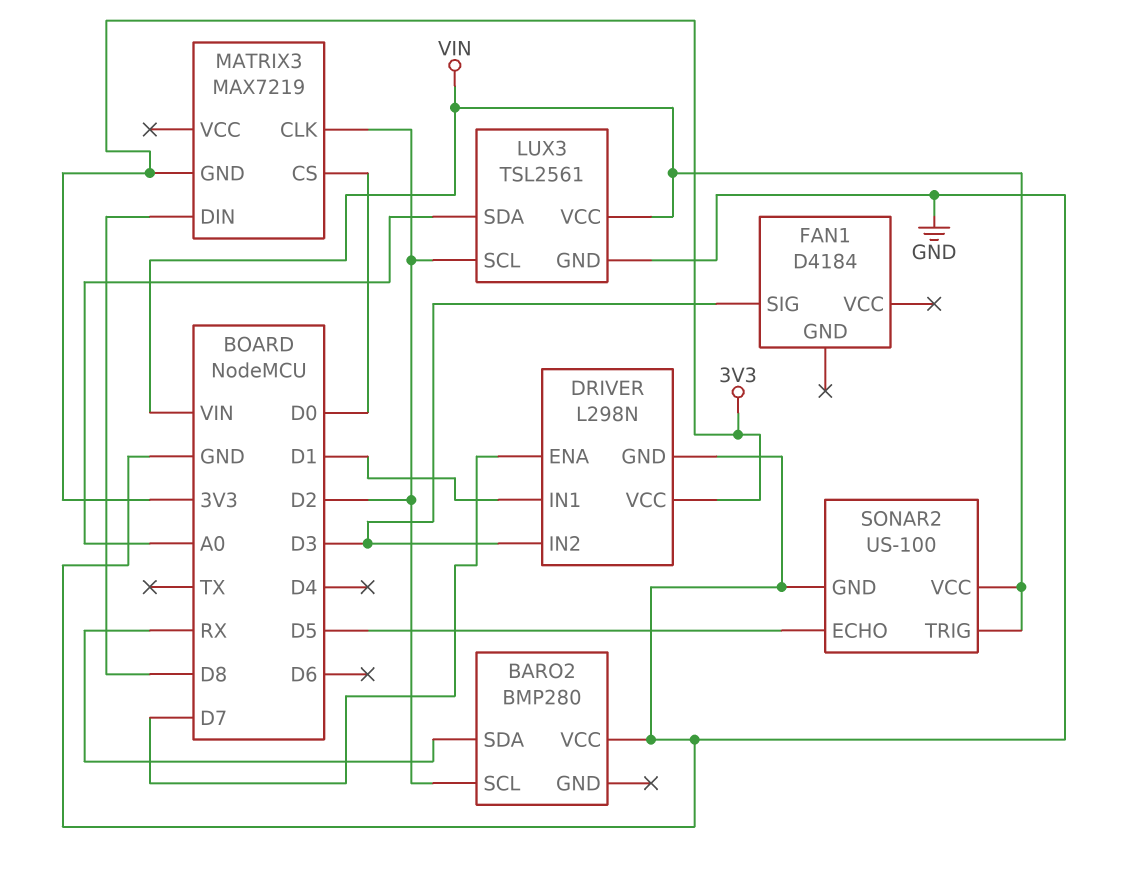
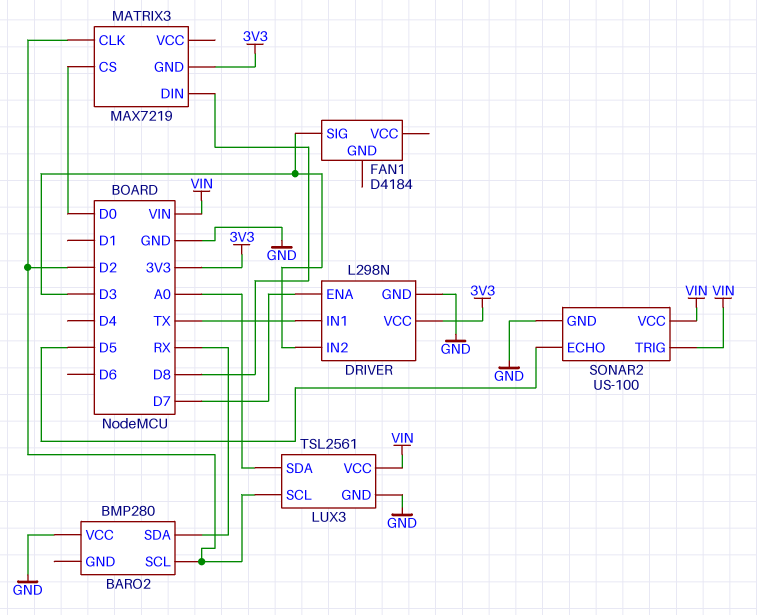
DRIVER pin IN1: D1 -> TX

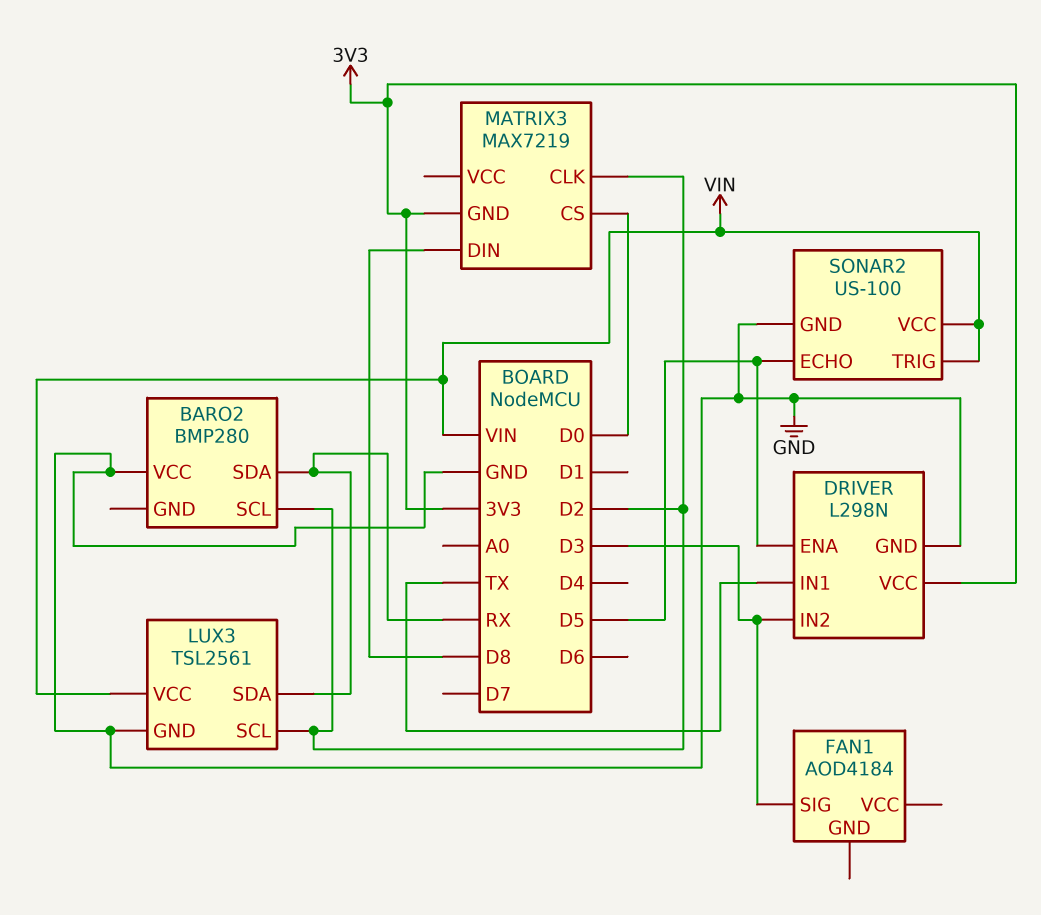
DRIVER pin ENA: D7 -> D5
FAN1: D4184 -> AOD4184
LUX3 pin SDA: A0 -> RX

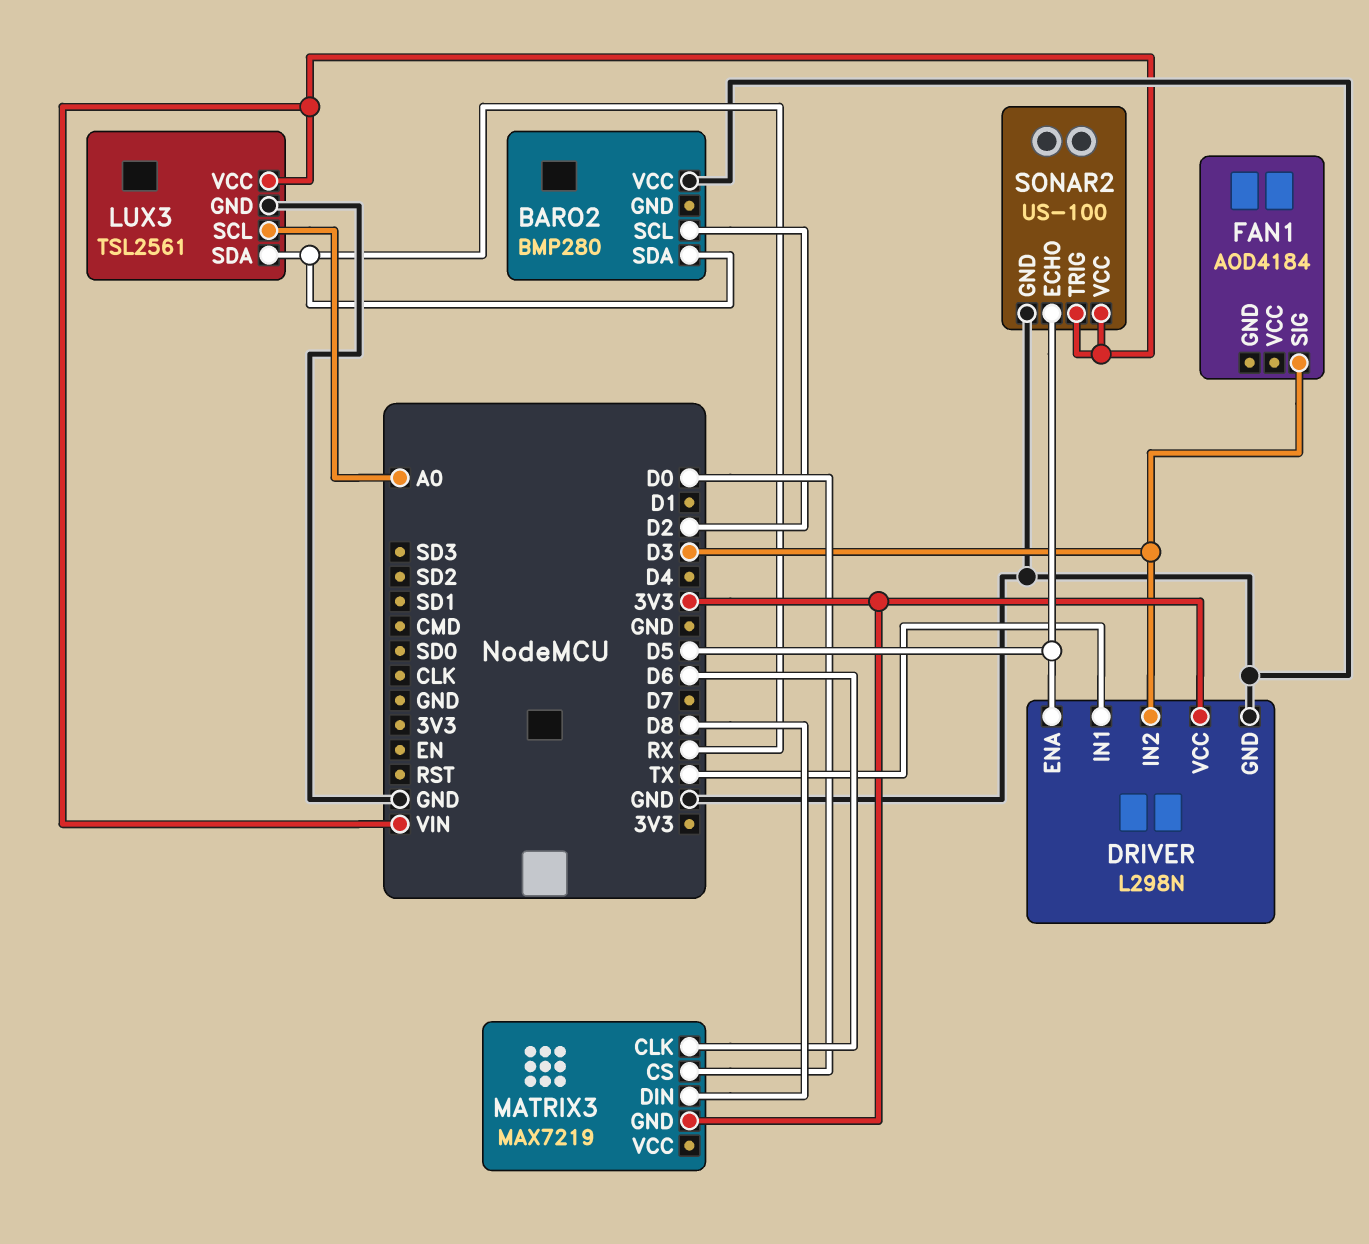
LUX3 pin SCL: D2 -> A0
MATRIX3 pin CLK: D2 -> D6

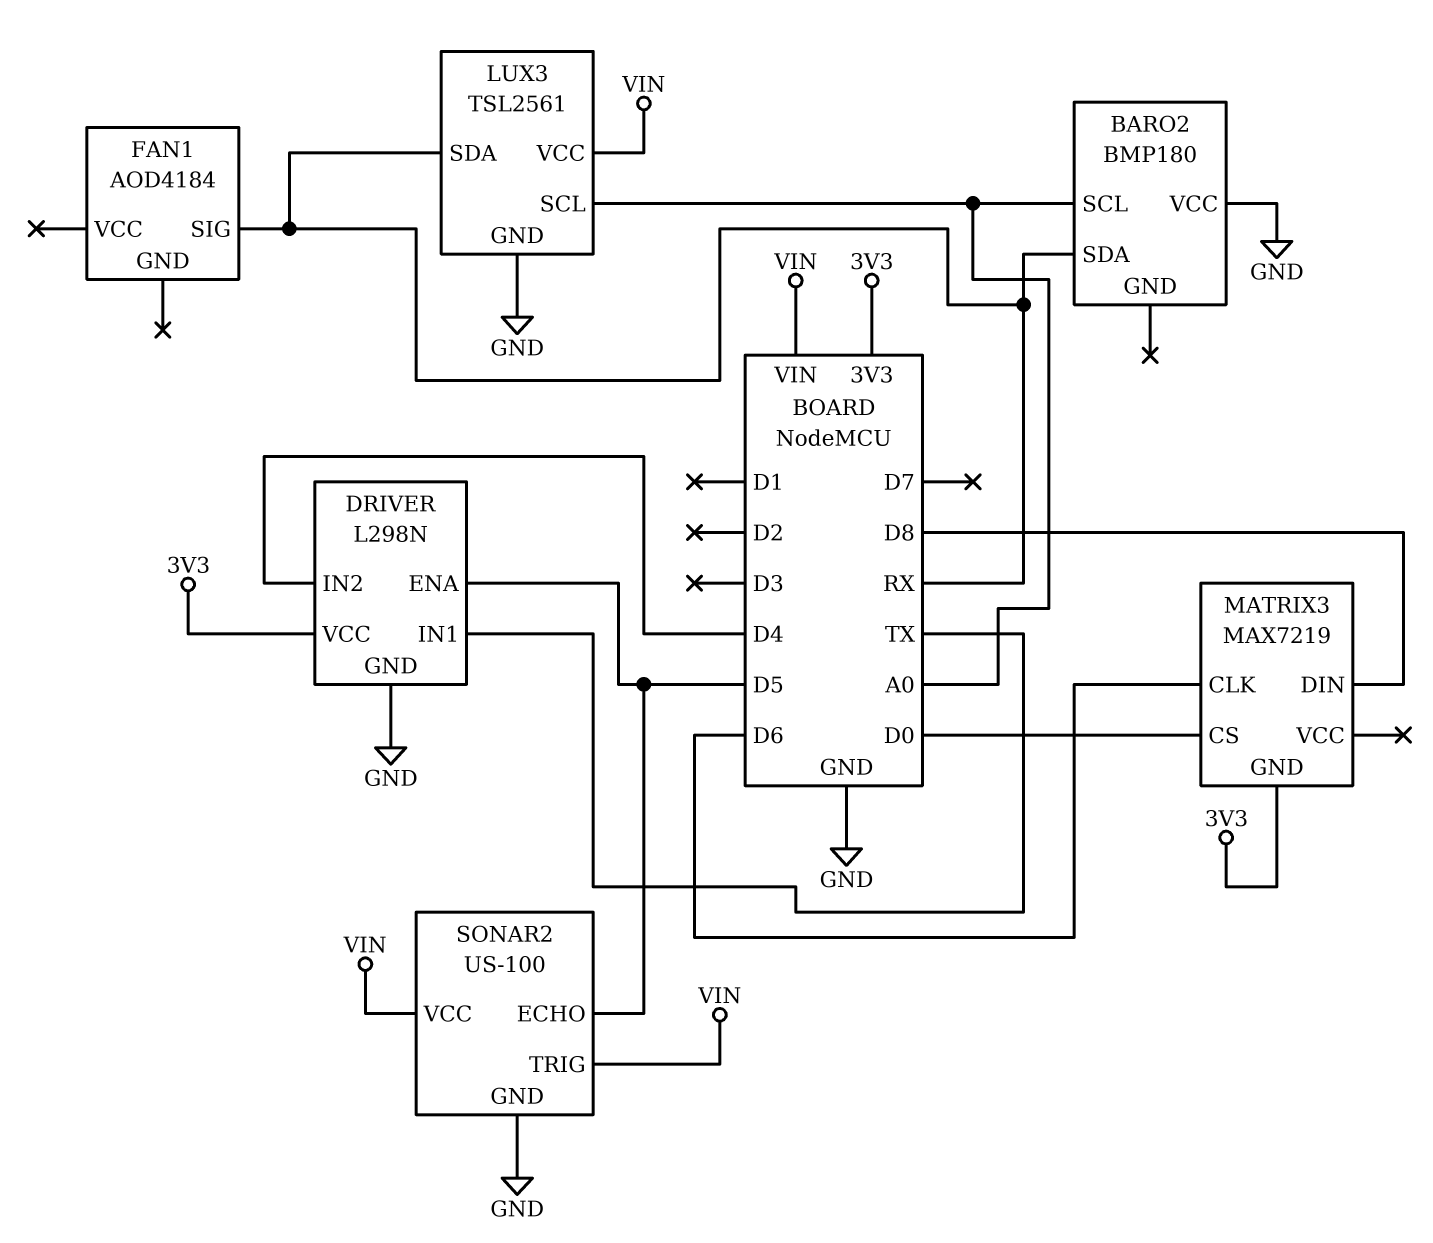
BARO2: BMP280 -> BMP180
BARO2 pin SCL: D2 -> A0
DRIVER pin IN2: D3 -> D4
FAN1 pin SIG: D3 -> RX

